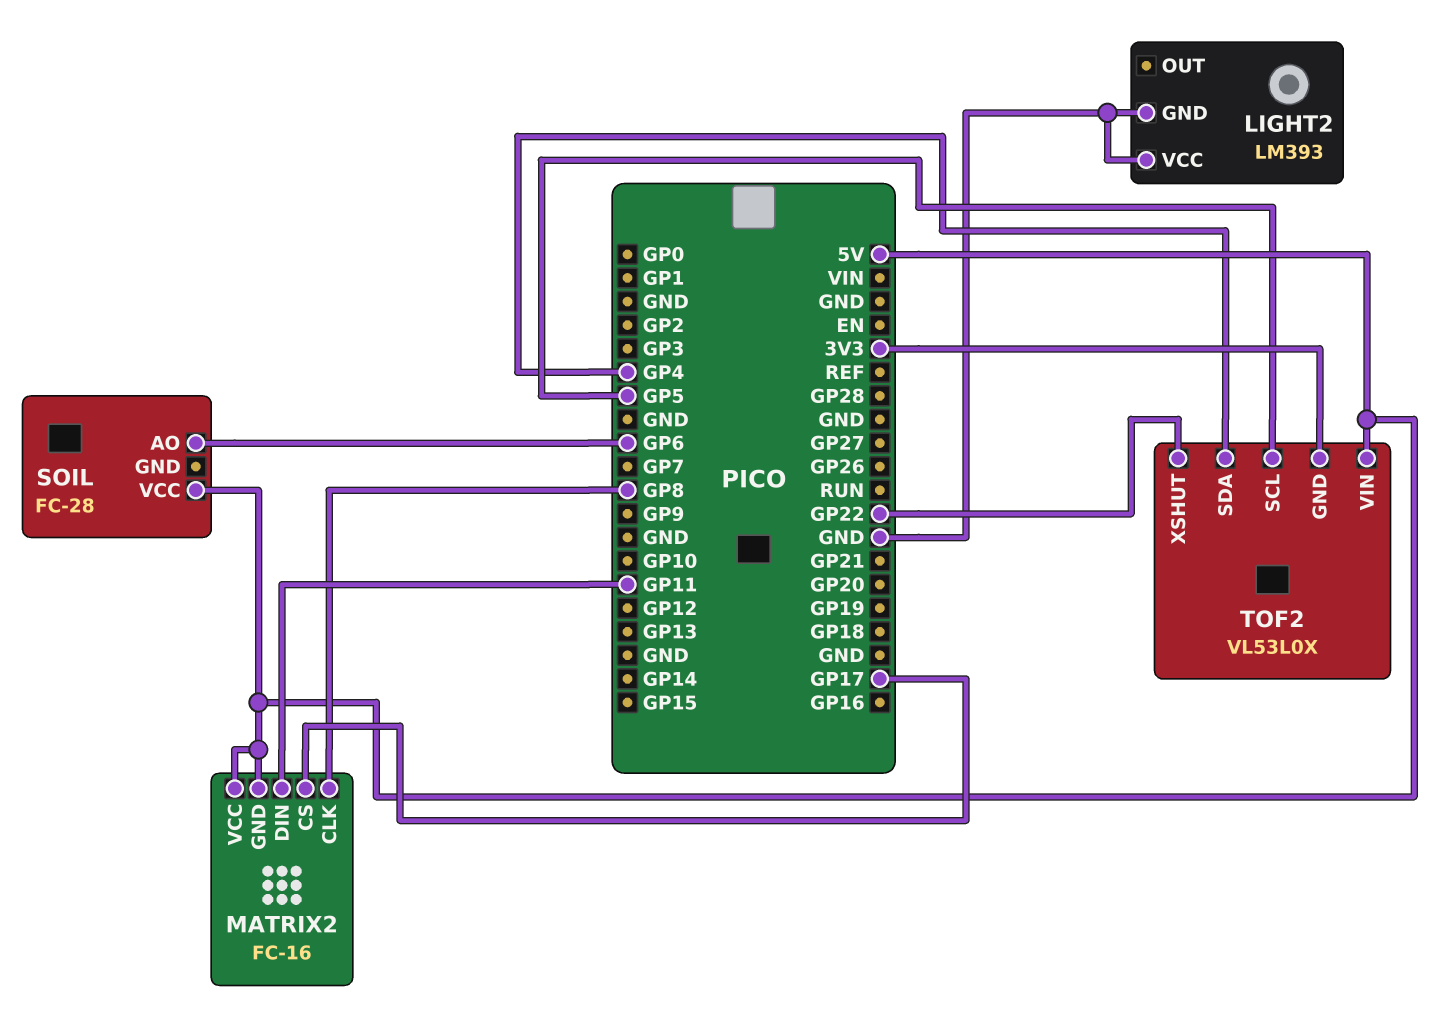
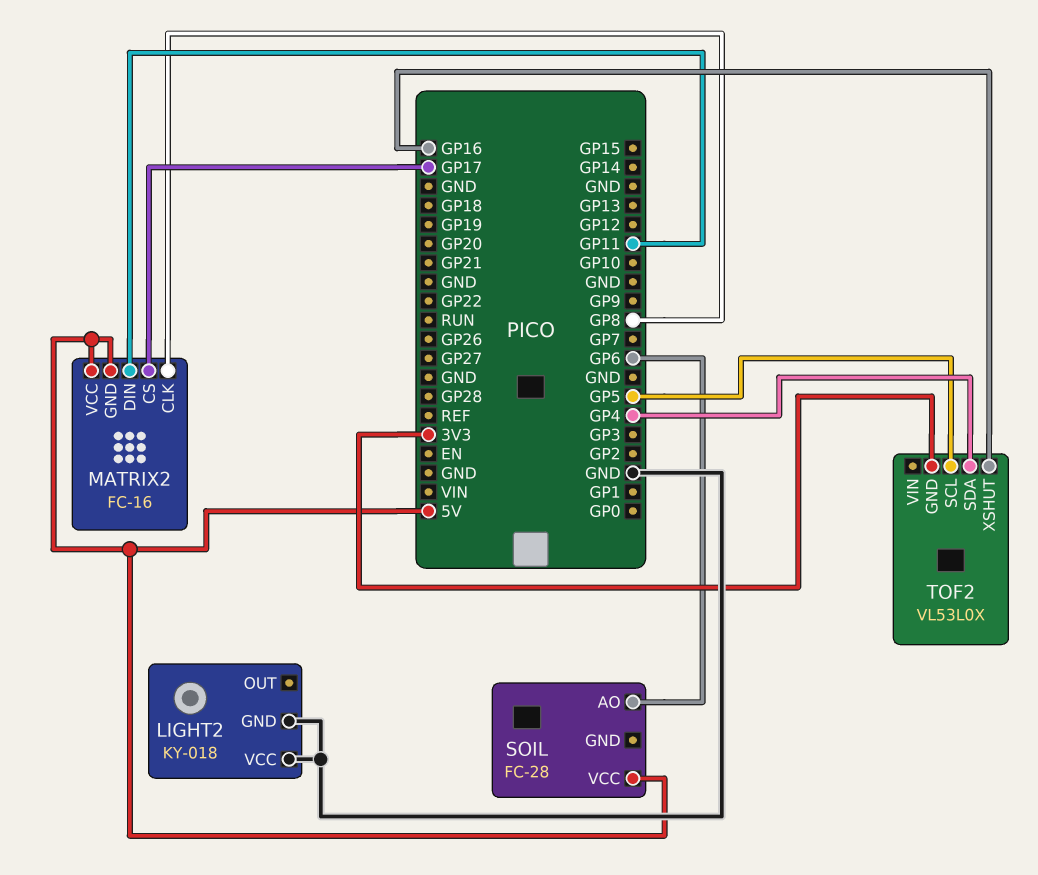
LIGHT2: LM393 -> KY-018
TOF2 pin VIN: 5V -> none
TOF2 pin XSHUT: GP22 -> GP16

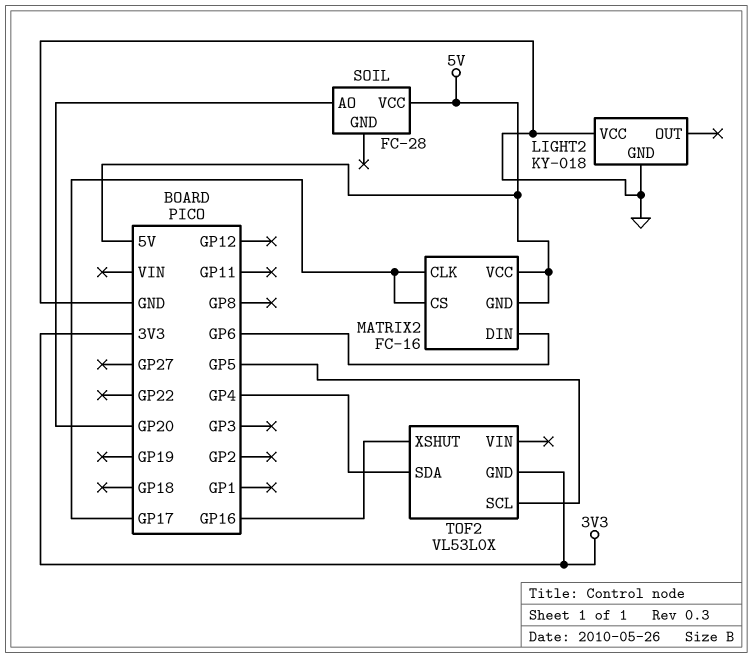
MATRIX2 pin CLK: GP8 -> GP17
MATRIX2 pin DIN: GP11 -> GP6
SOIL pin AO: GP6 -> GP20

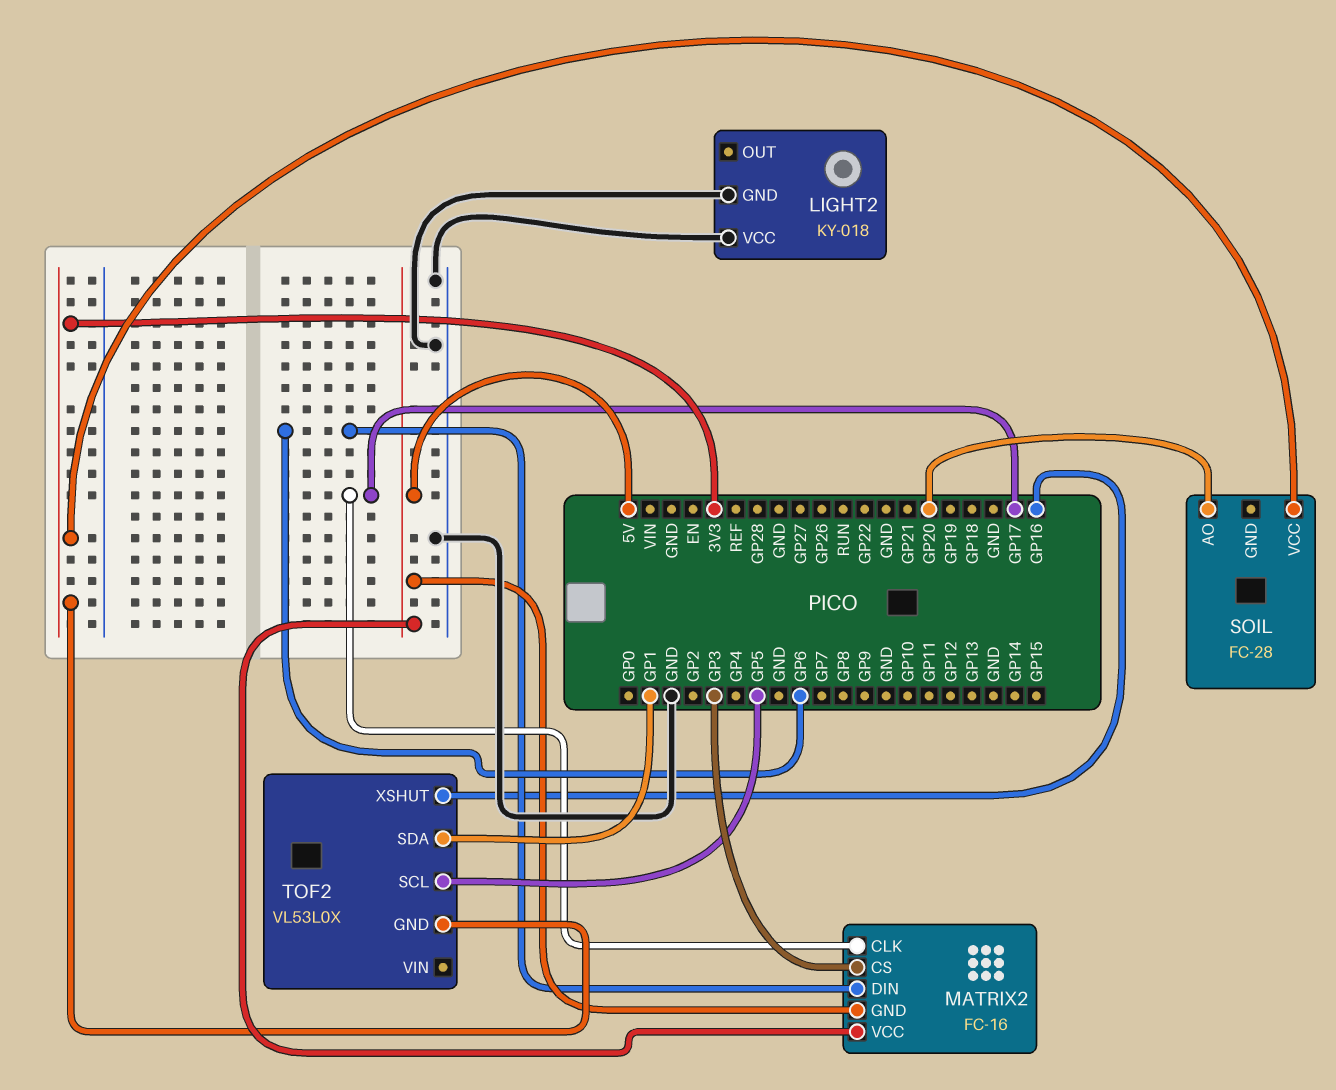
MATRIX2 pin CS: GP17 -> GP3
SOIL pin VCC: 5V -> 3V3
TOF2 pin SDA: GP4 -> GP1

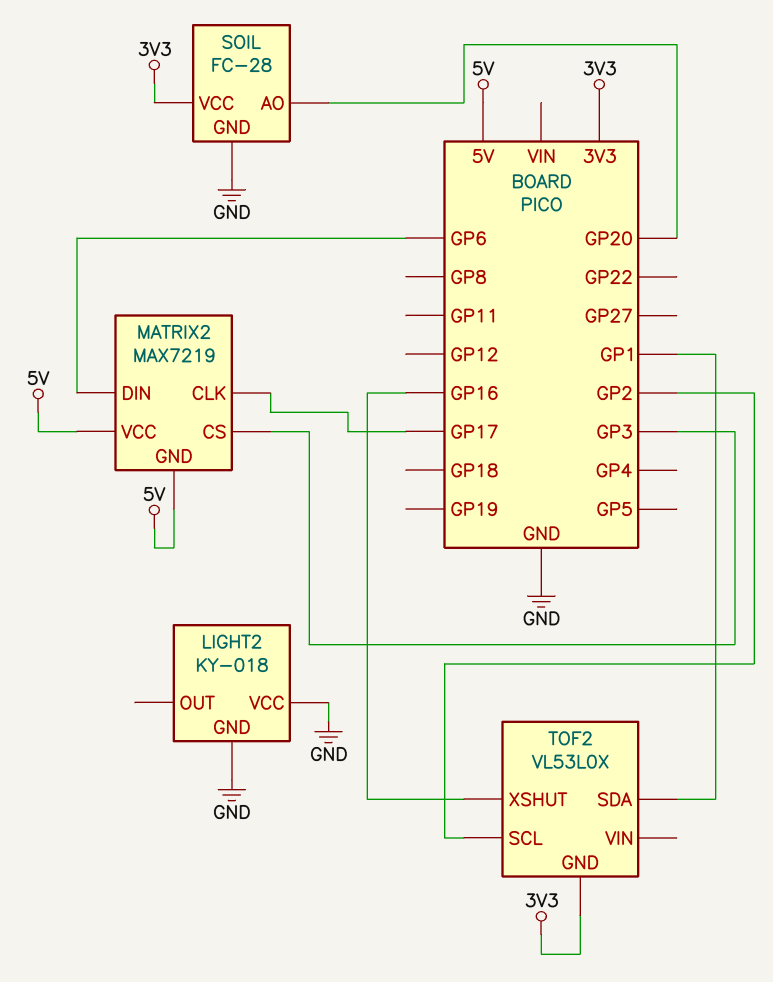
MATRIX2: FC-16 -> MAX7219
SOIL pin GND: none -> GND
TOF2 pin SCL: GP5 -> GP2

